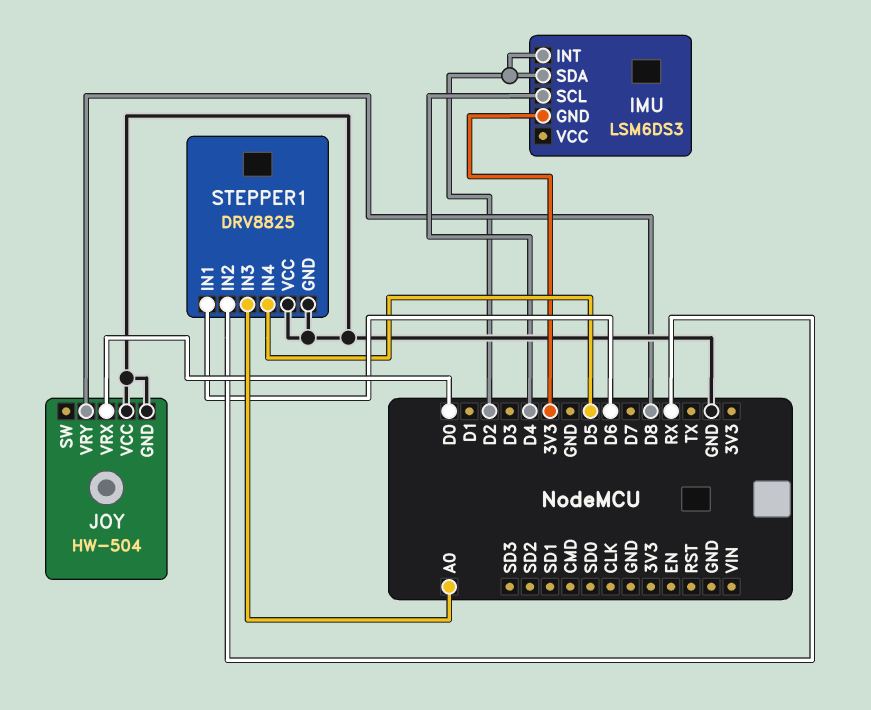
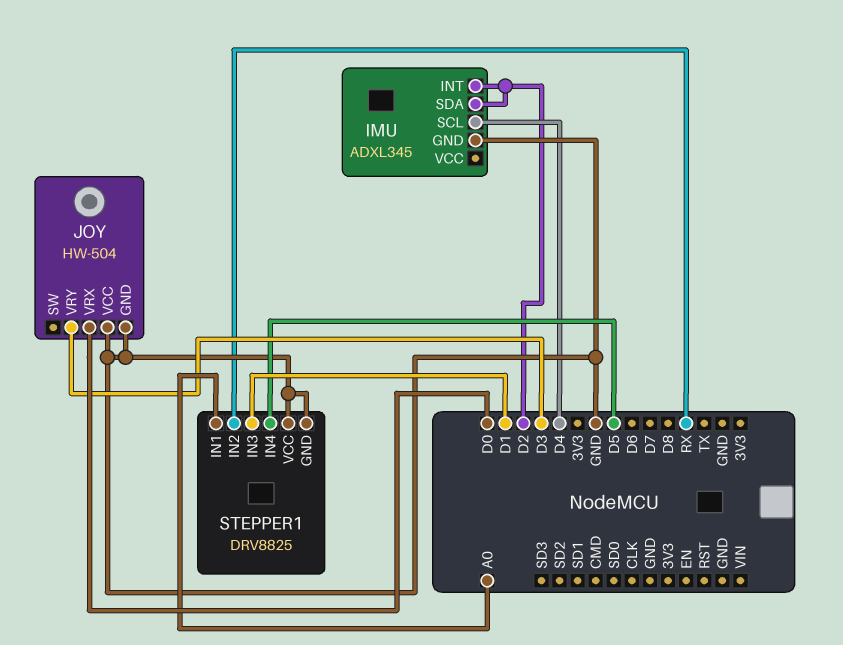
IMU: LSM6DS3 -> ADXL345
IMU pin GND: 3V3 -> GND
JOY pin VRY: D8 -> D3
STEPPER1 pin IN1: D6 -> A0
STEPPER1 pin IN3: A0 -> D1

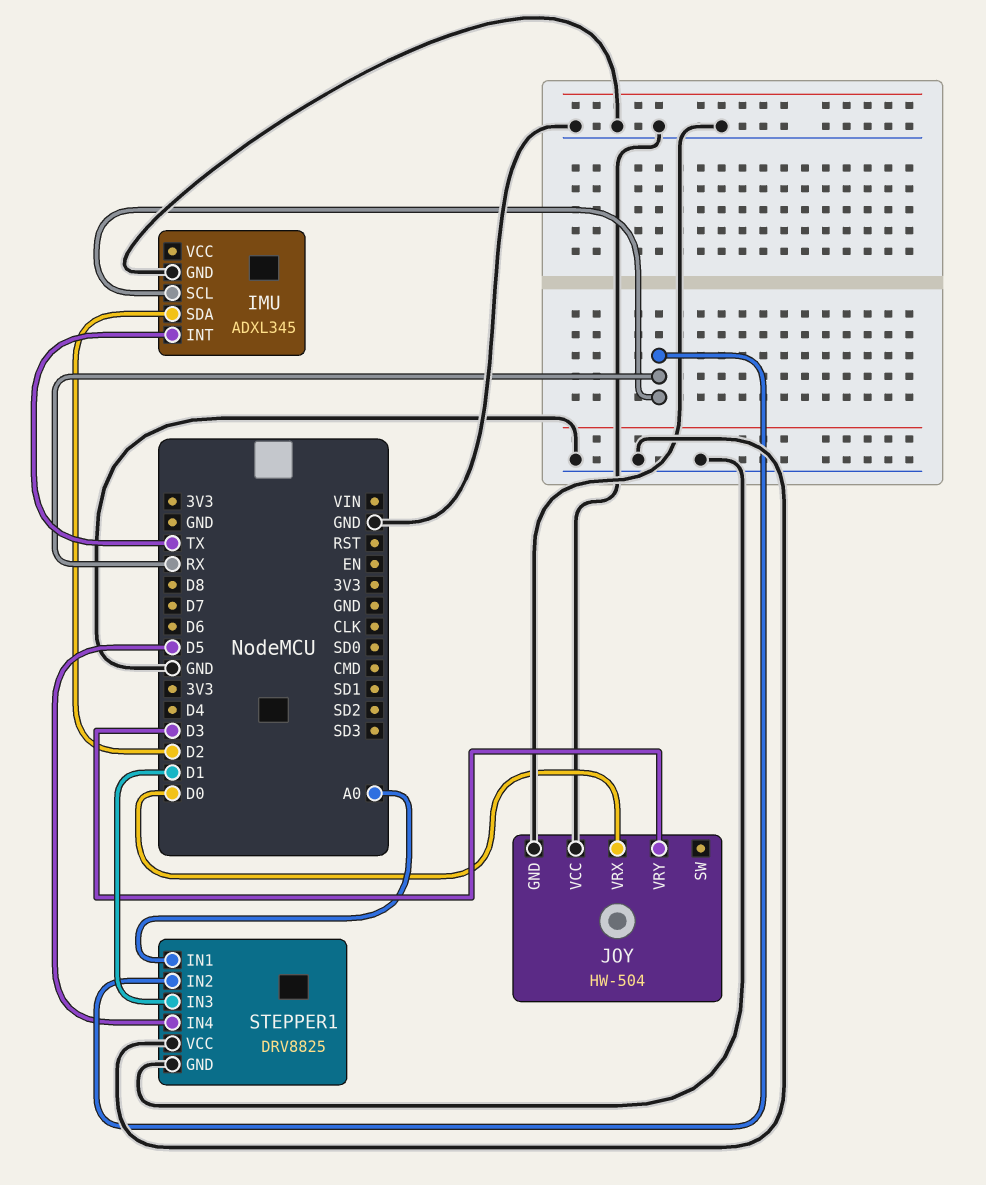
IMU pin INT: D2 -> TX
IMU pin SCL: D4 -> RX

